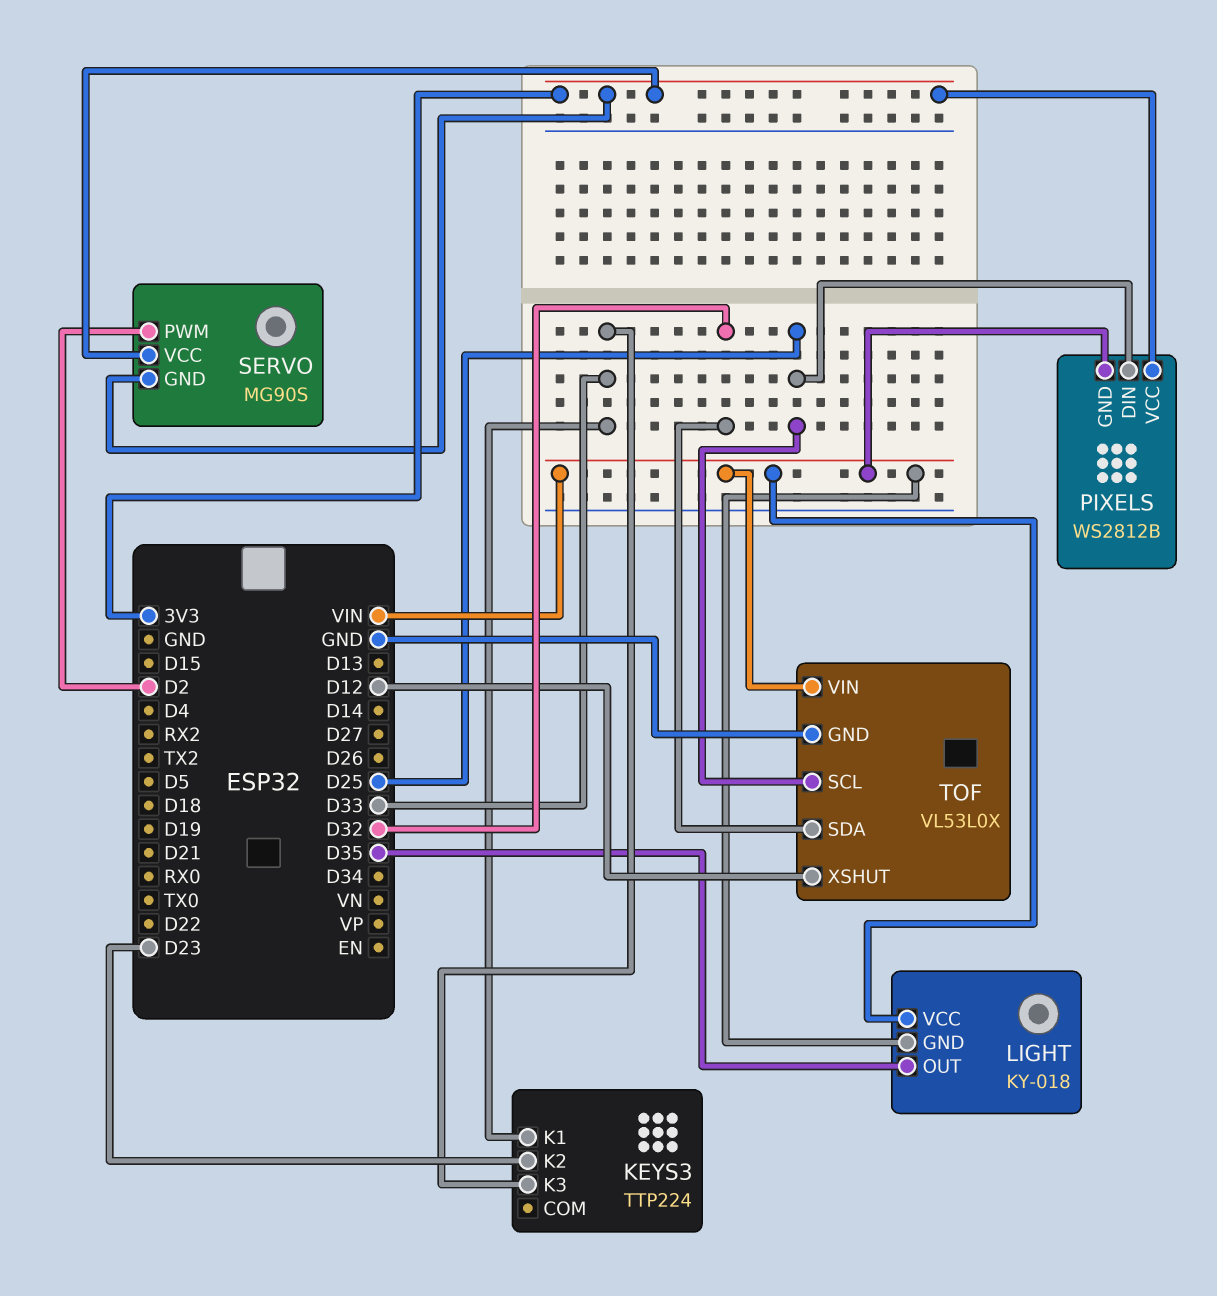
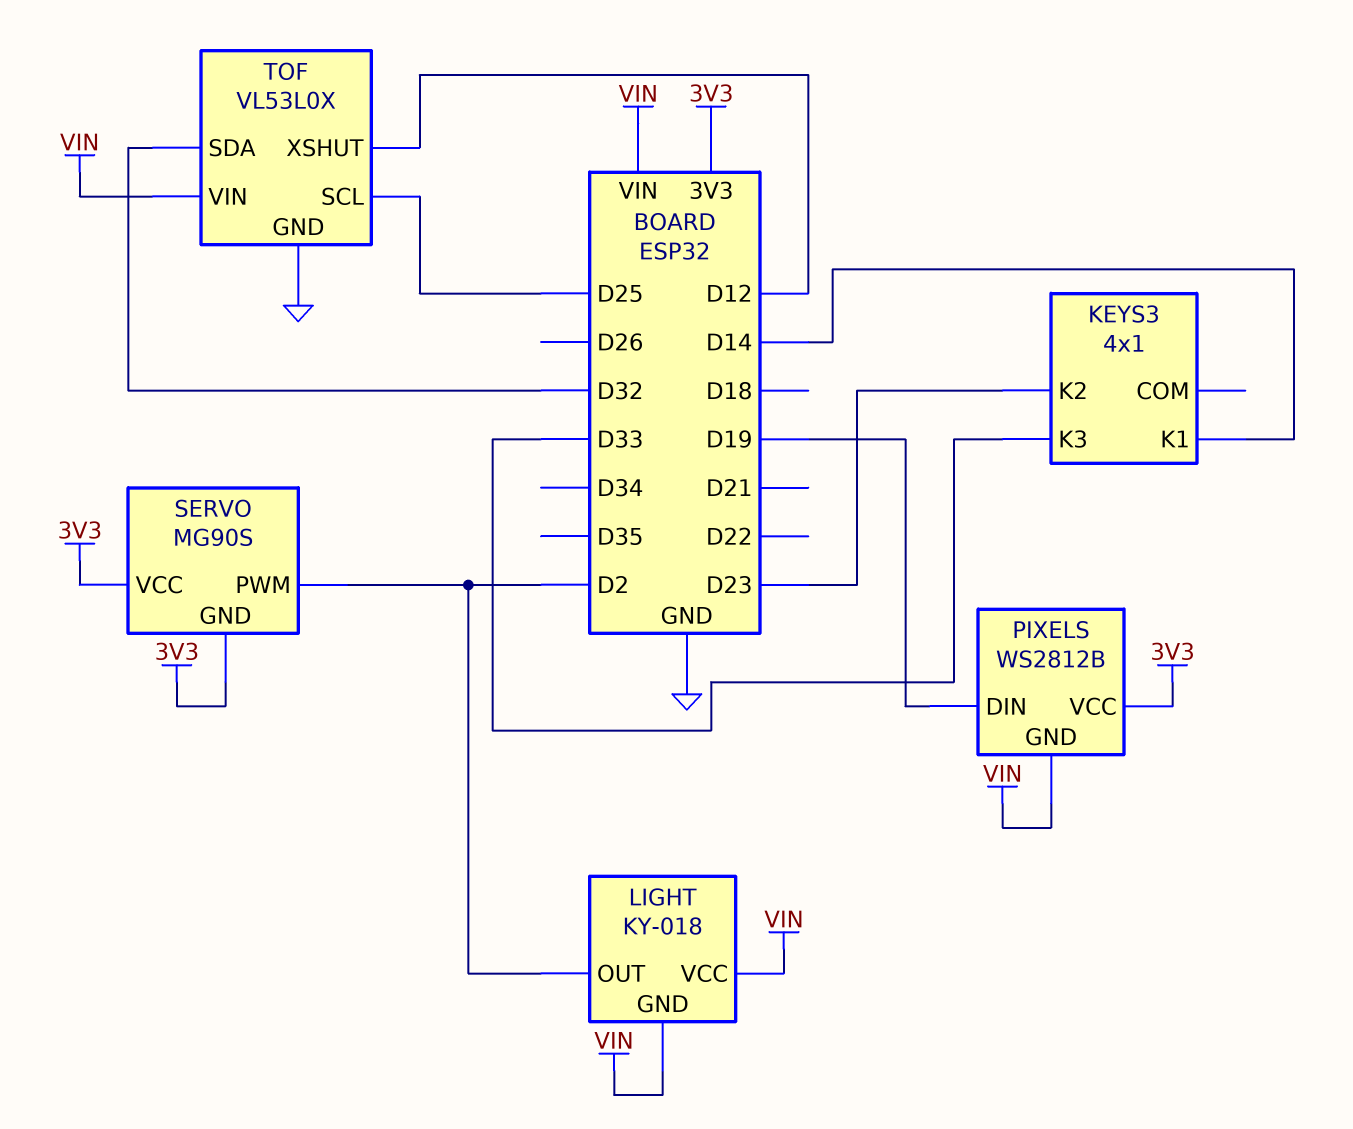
KEYS3: TTP224 -> 4x1
KEYS3 pin K1: D33 -> D14
LIGHT pin OUT: D35 -> D2
PIXELS pin DIN: D25 -> D19

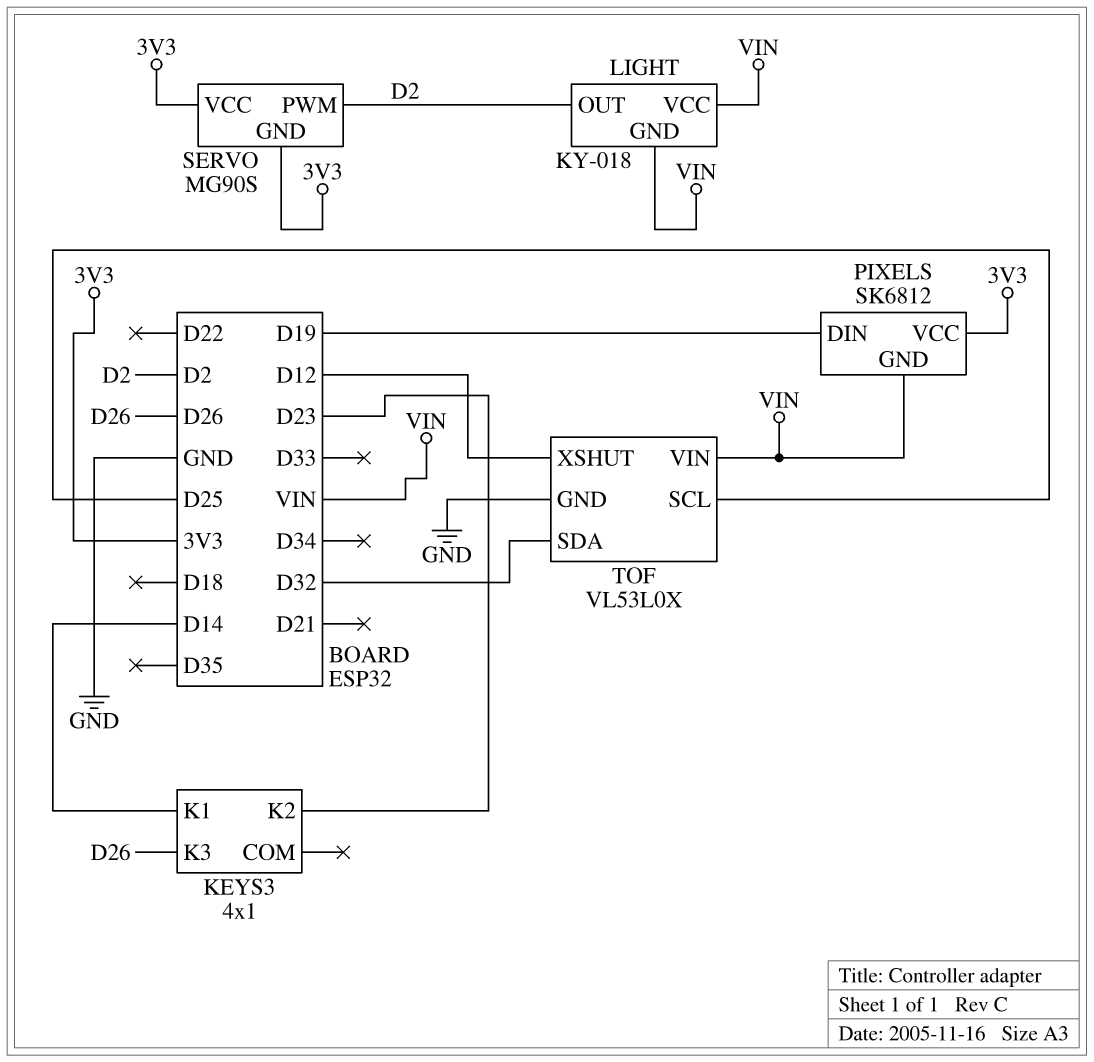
KEYS3 pin K3: D33 -> D26
PIXELS: WS2812B -> SK6812

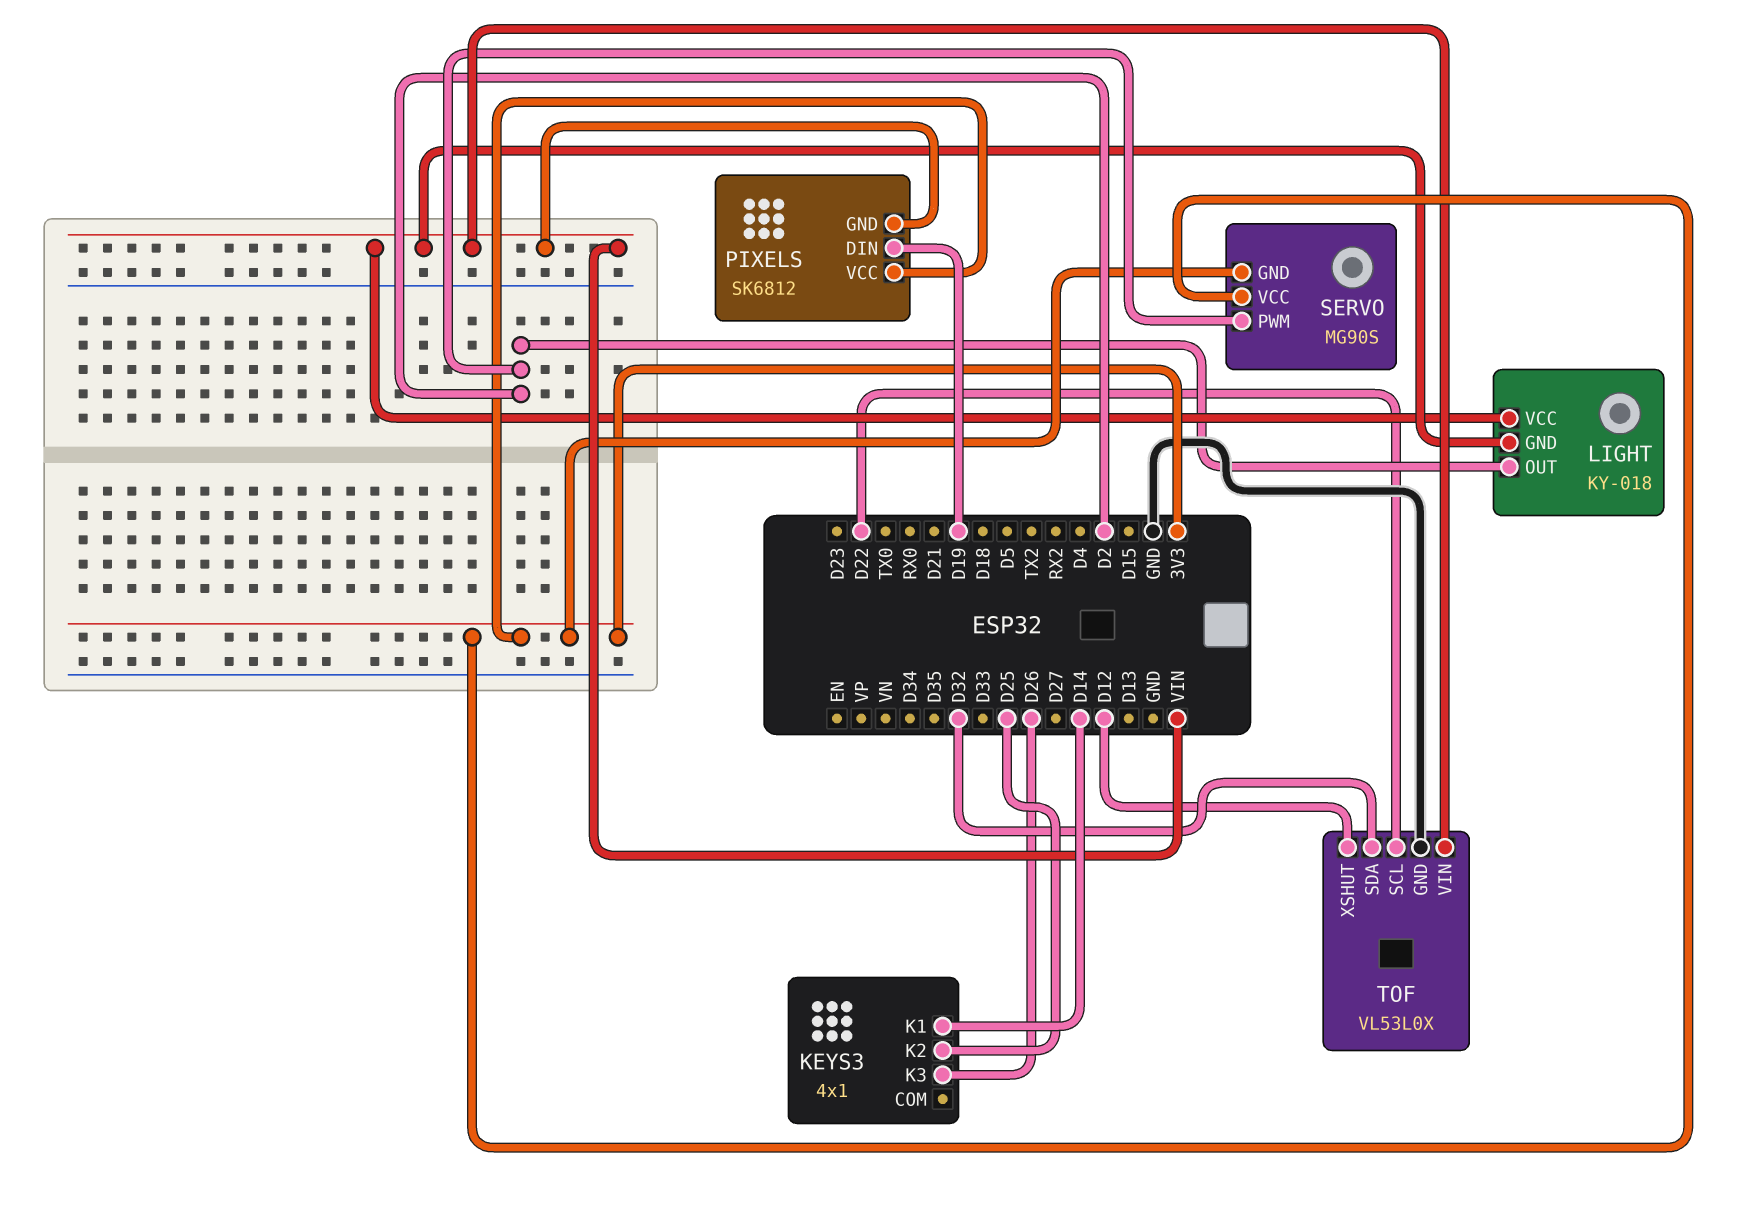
KEYS3 pin K2: D23 -> D25
TOF pin SCL: D25 -> D22

